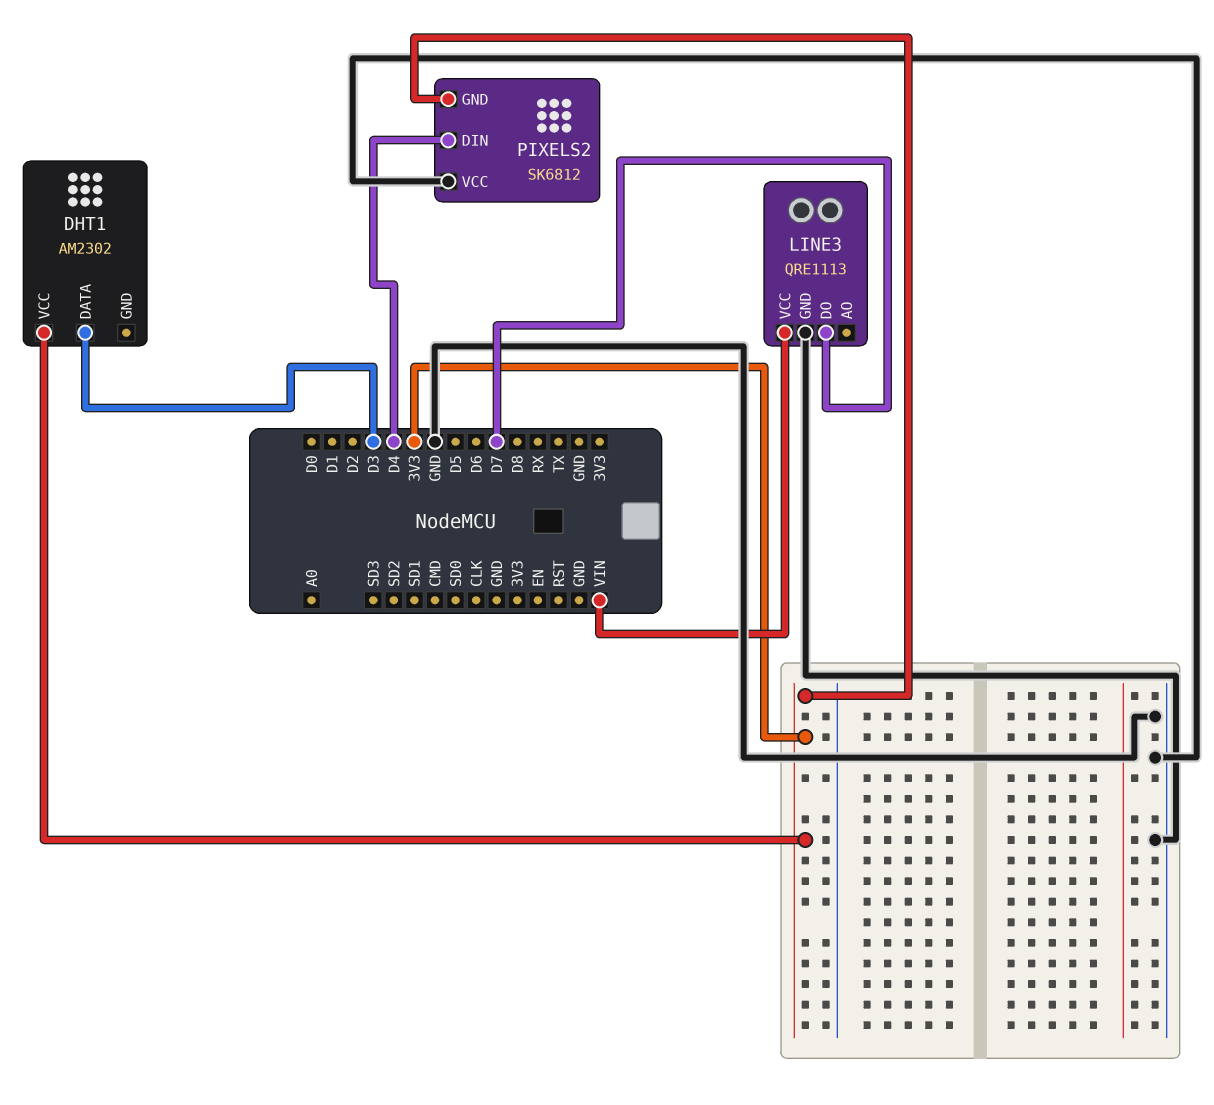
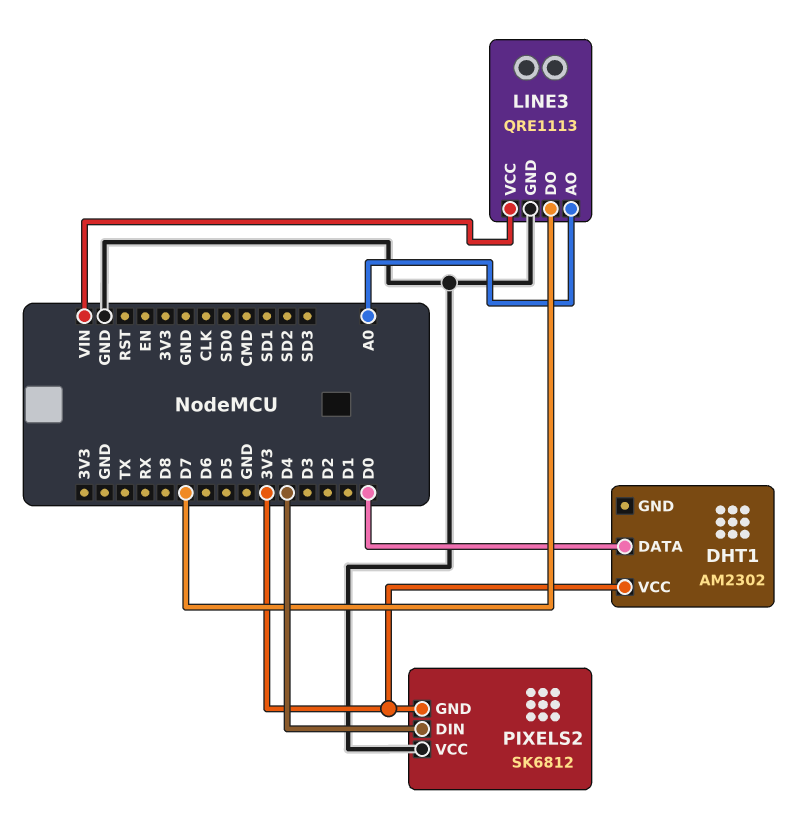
DHT1 pin DATA: D3 -> D0
LINE3 pin AO: none -> A0

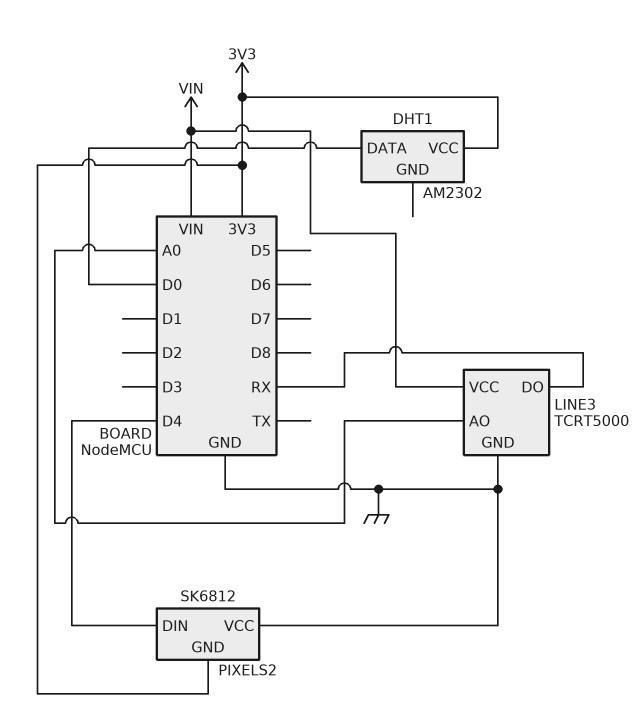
LINE3: QRE1113 -> TCRT5000
LINE3 pin DO: D7 -> RX

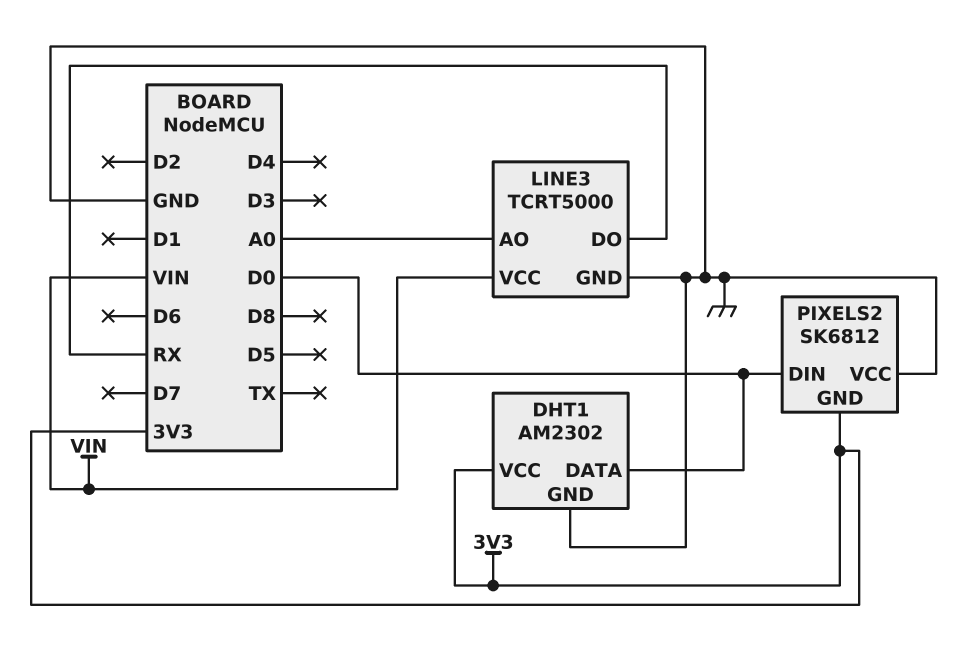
DHT1 pin GND: none -> GND
PIXELS2 pin DIN: D4 -> D0

